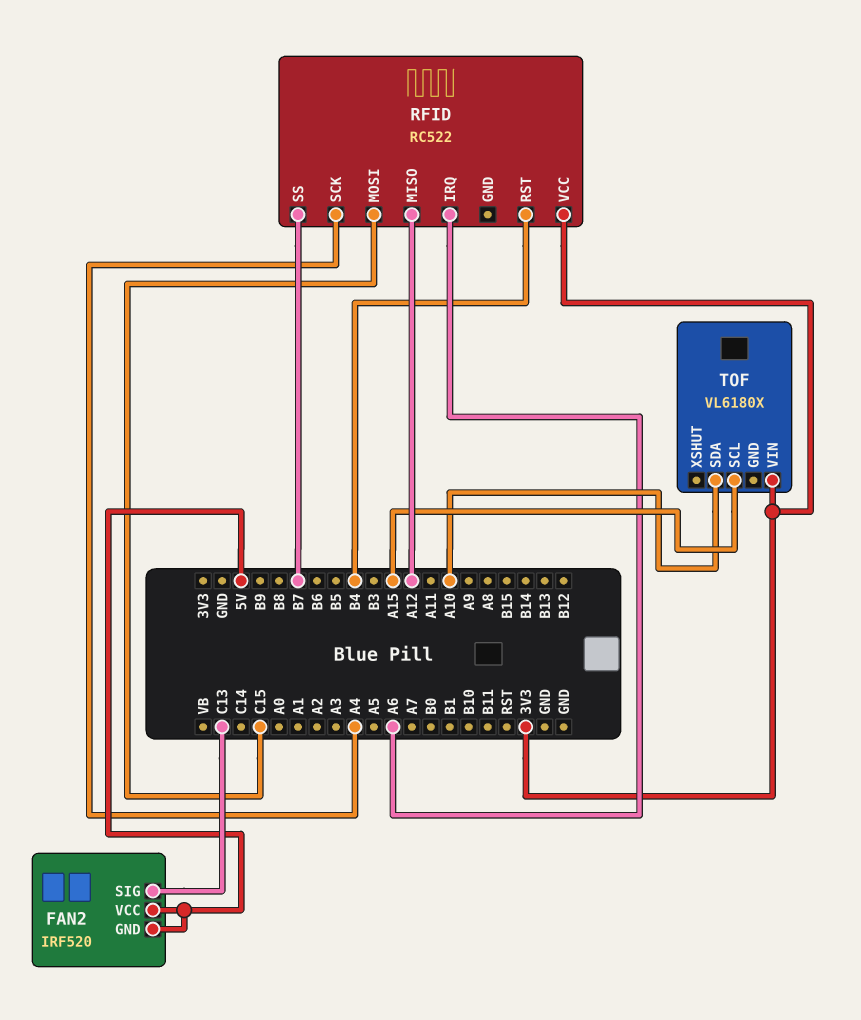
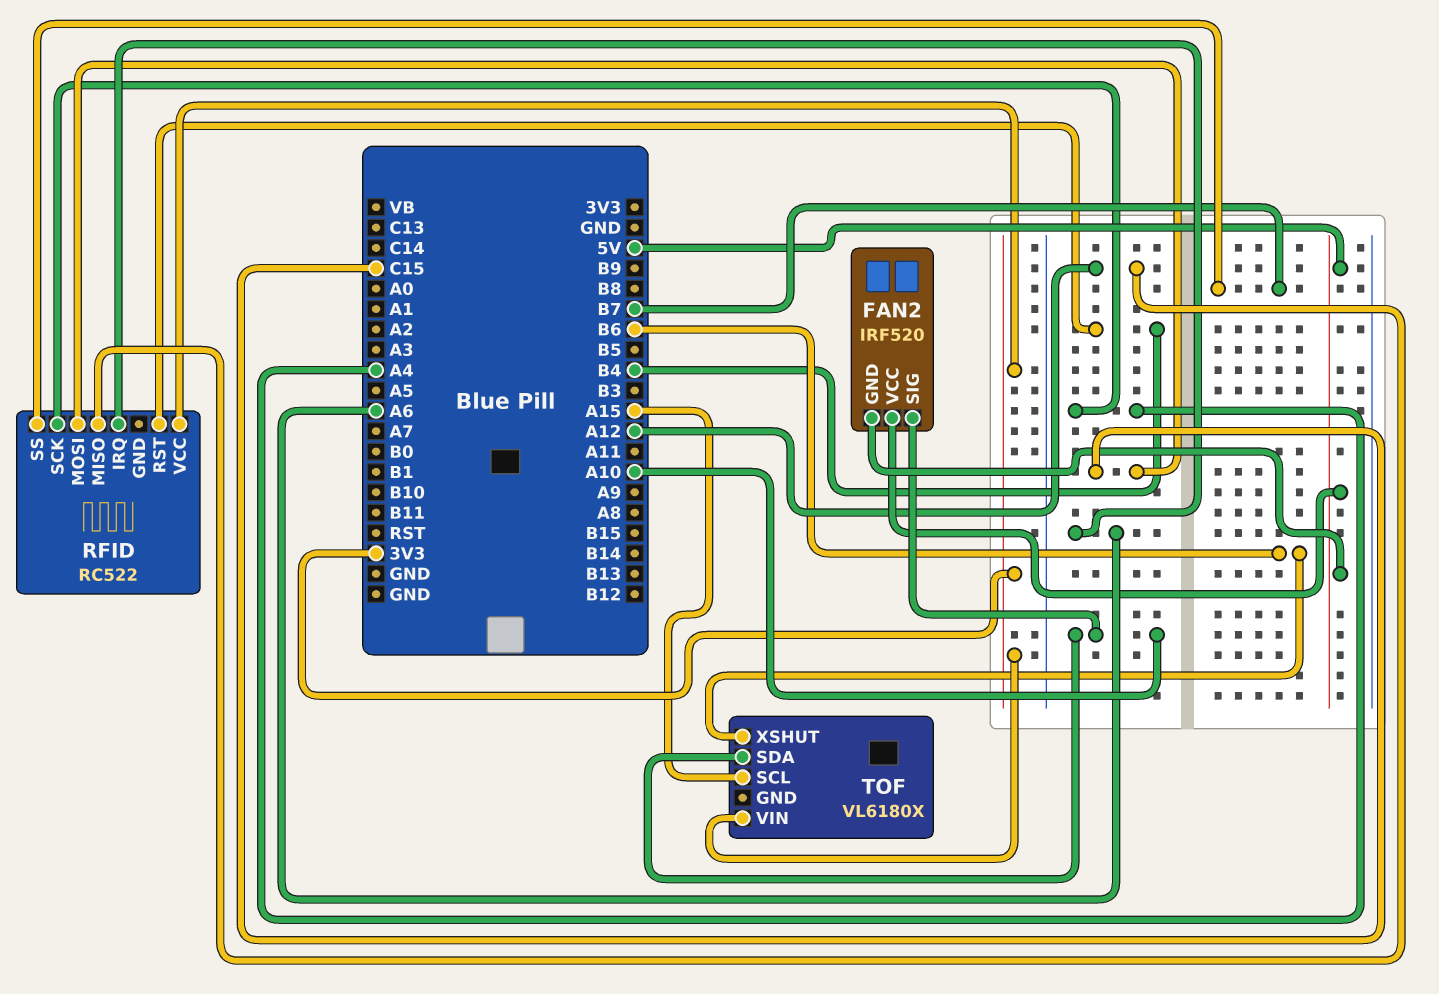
FAN2 pin SIG: C13 -> A10
TOF pin XSHUT: none -> B6

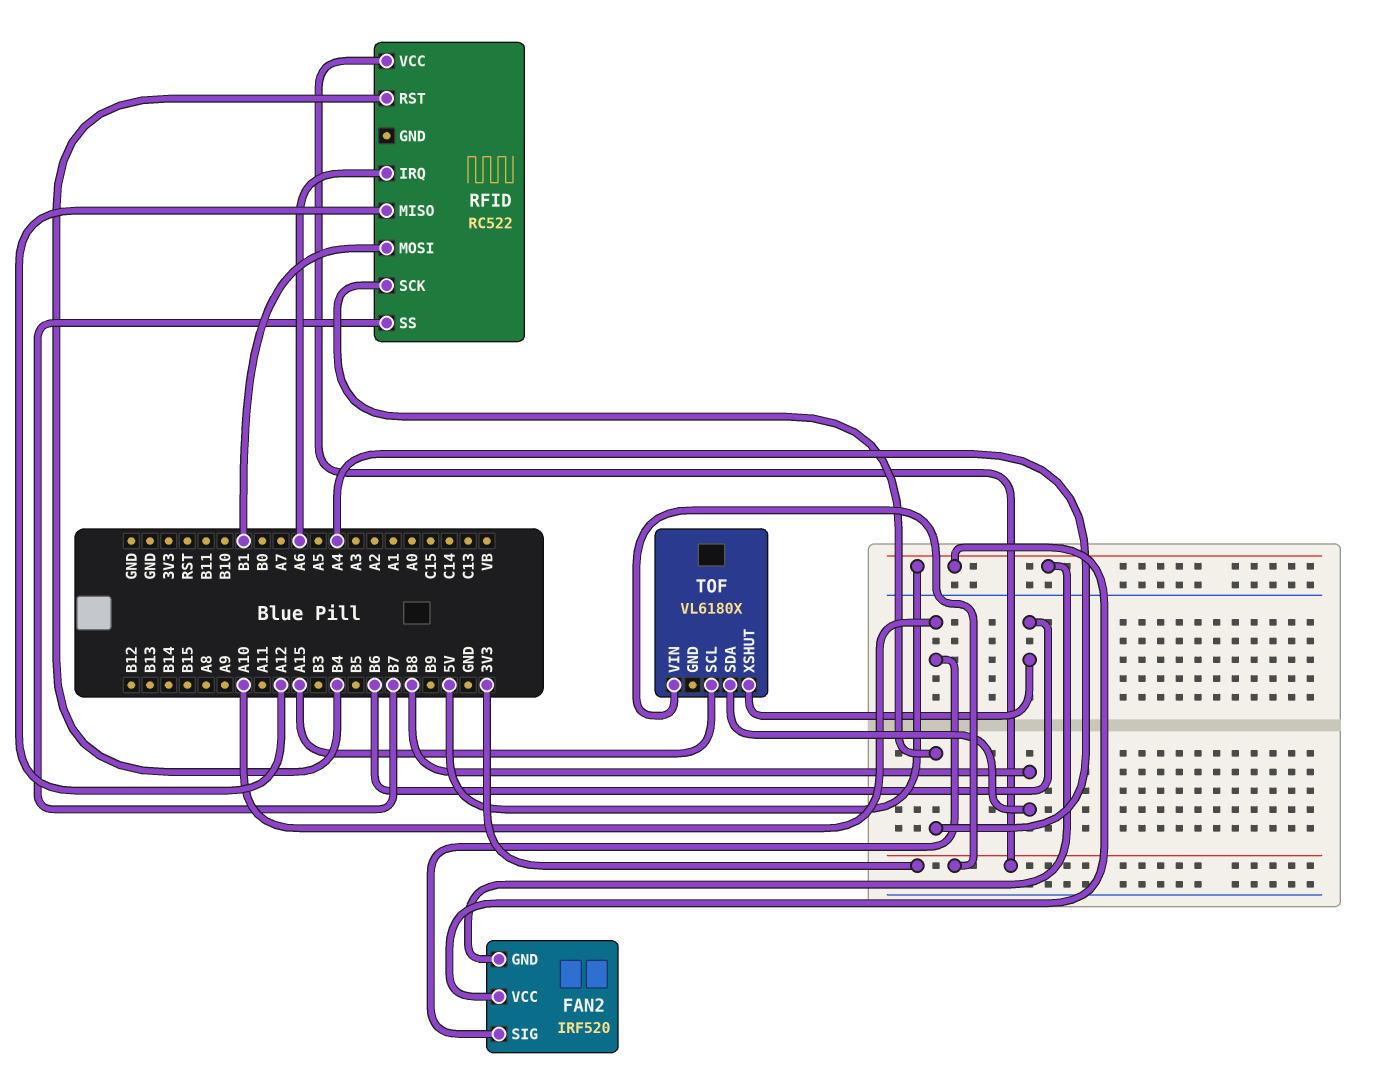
RFID pin MOSI: C15 -> B1
TOF pin SDA: A10 -> B8

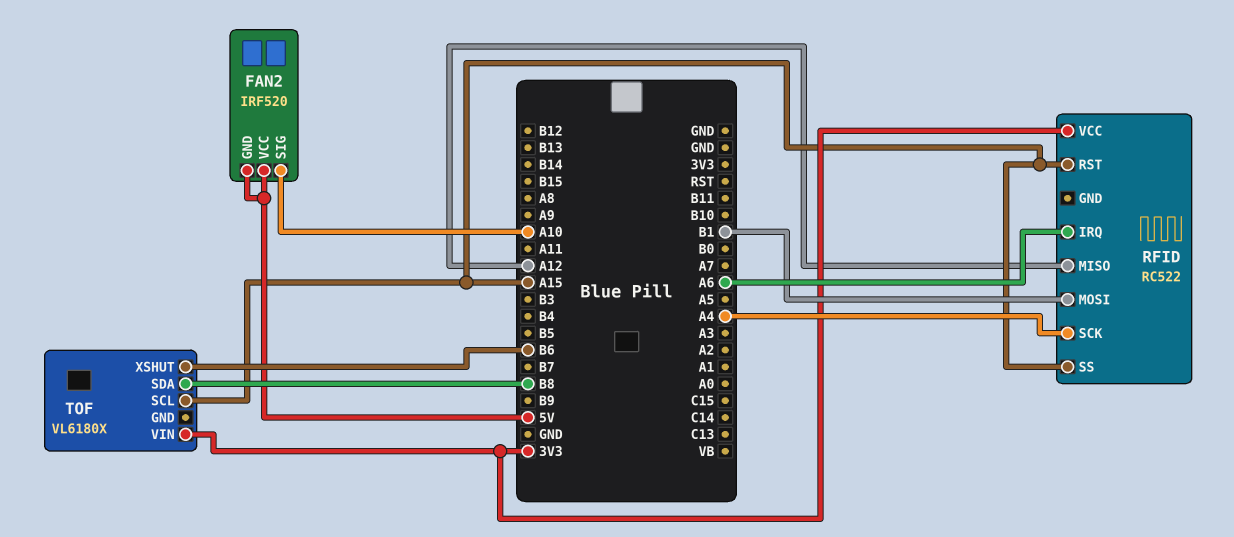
RFID pin RST: B4 -> A15
RFID pin SS: B7 -> A15

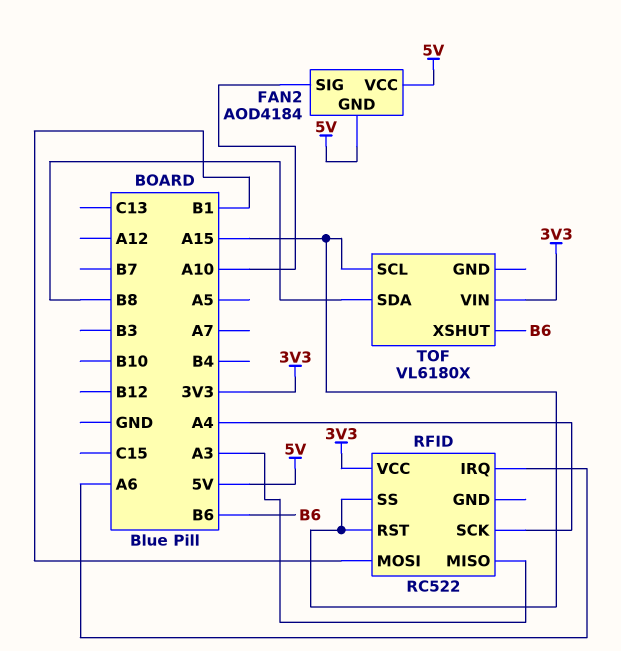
FAN2: IRF520 -> AOD4184
RFID pin MISO: A12 -> A3

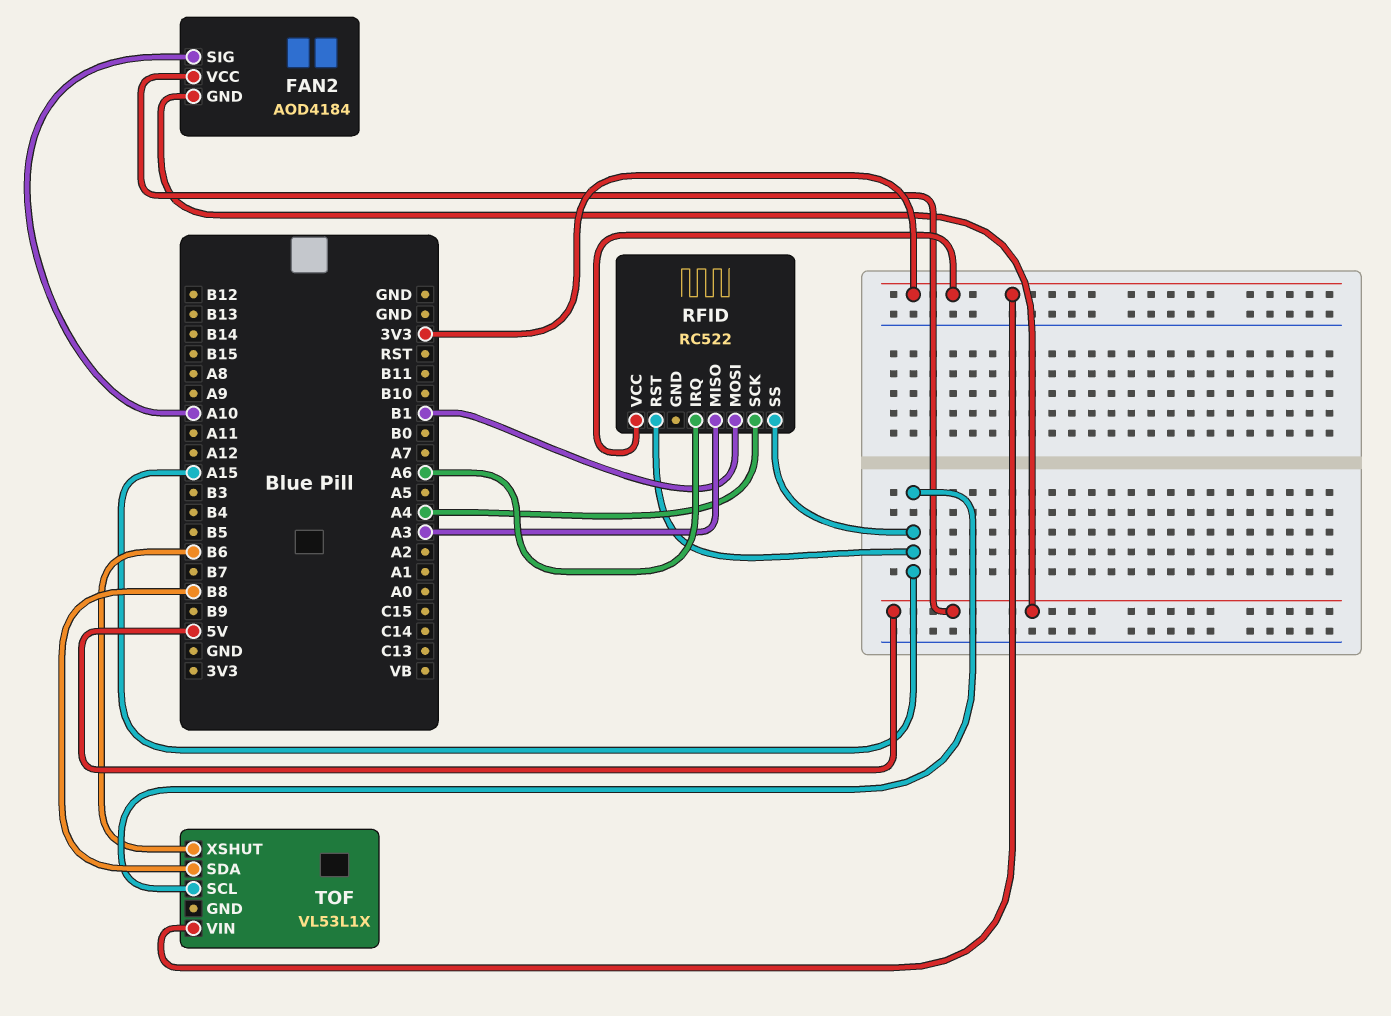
TOF: VL6180X -> VL53L1X

